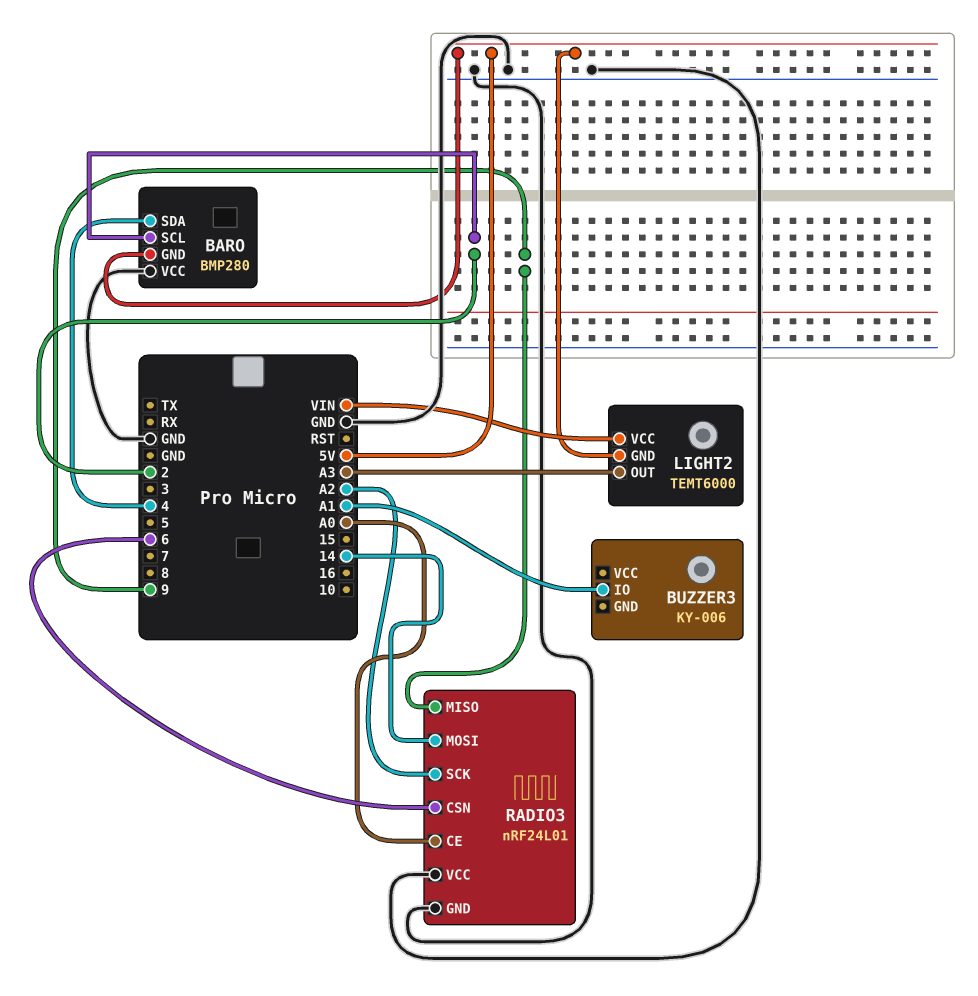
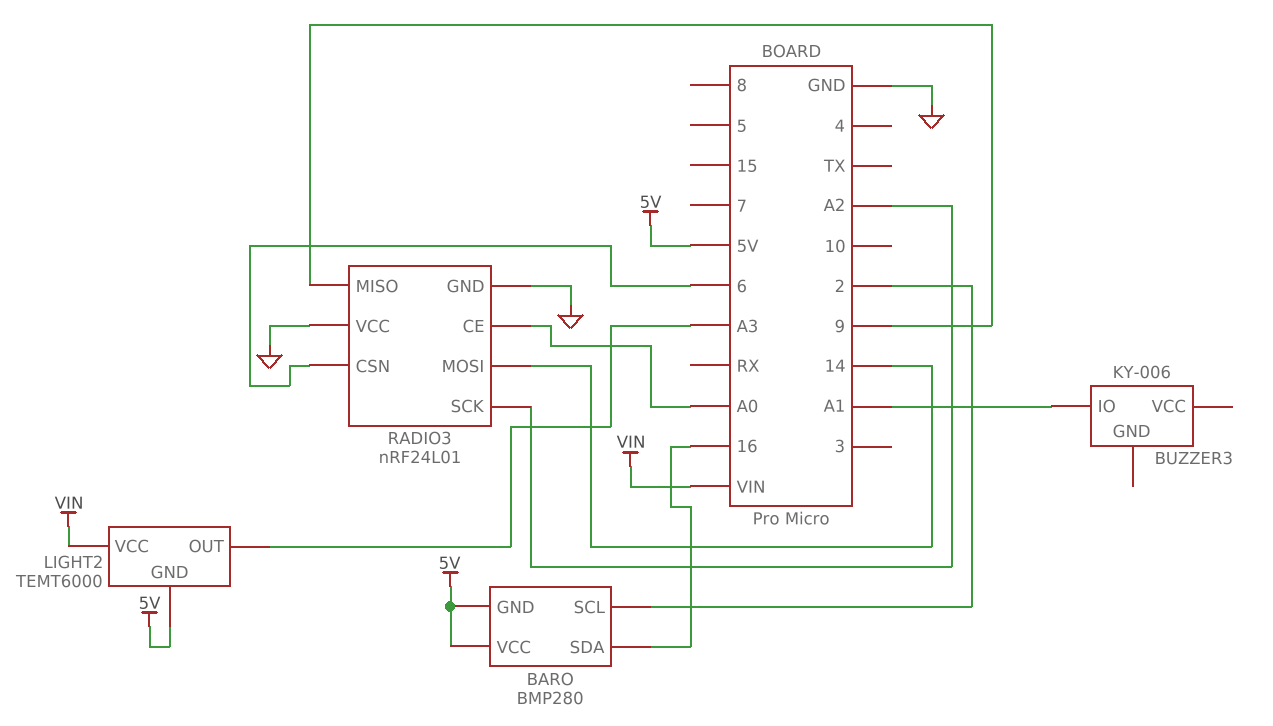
BARO pin SDA: 4 -> 16
BARO pin VCC: GND -> 5V

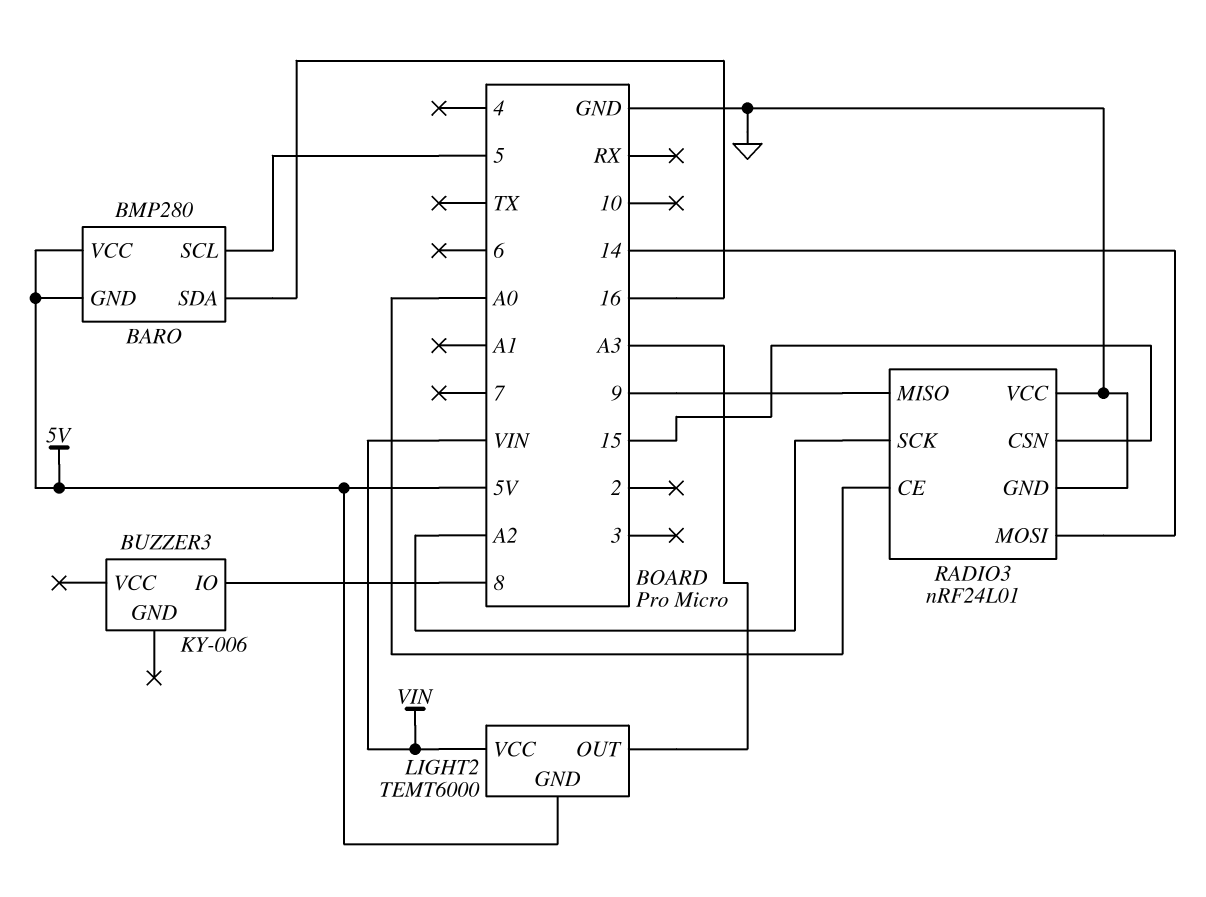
BARO pin SCL: 2 -> 5
BUZZER3 pin IO: A1 -> 8
RADIO3 pin CSN: 6 -> 15

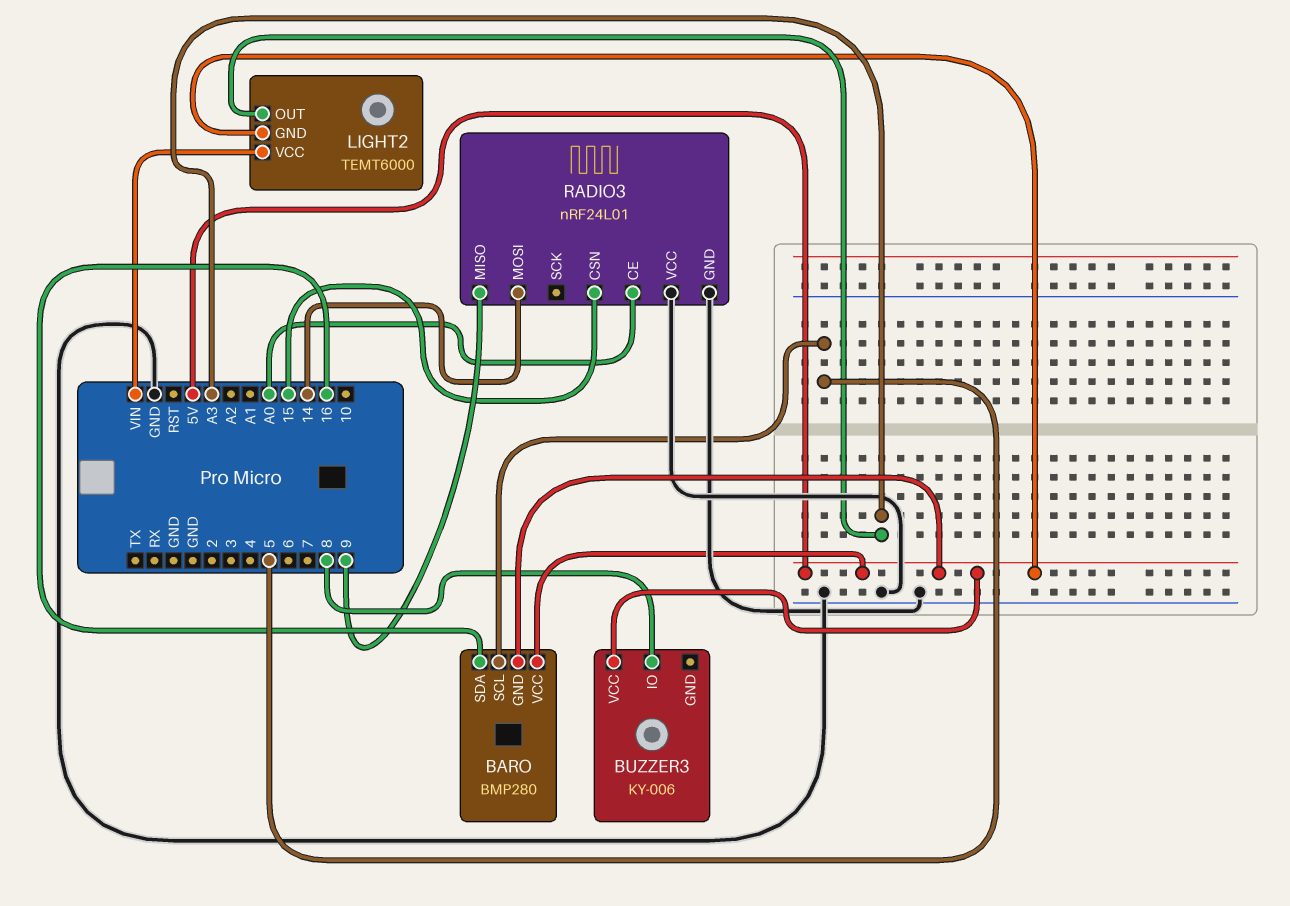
BUZZER3 pin VCC: none -> 5V
RADIO3 pin SCK: A2 -> none

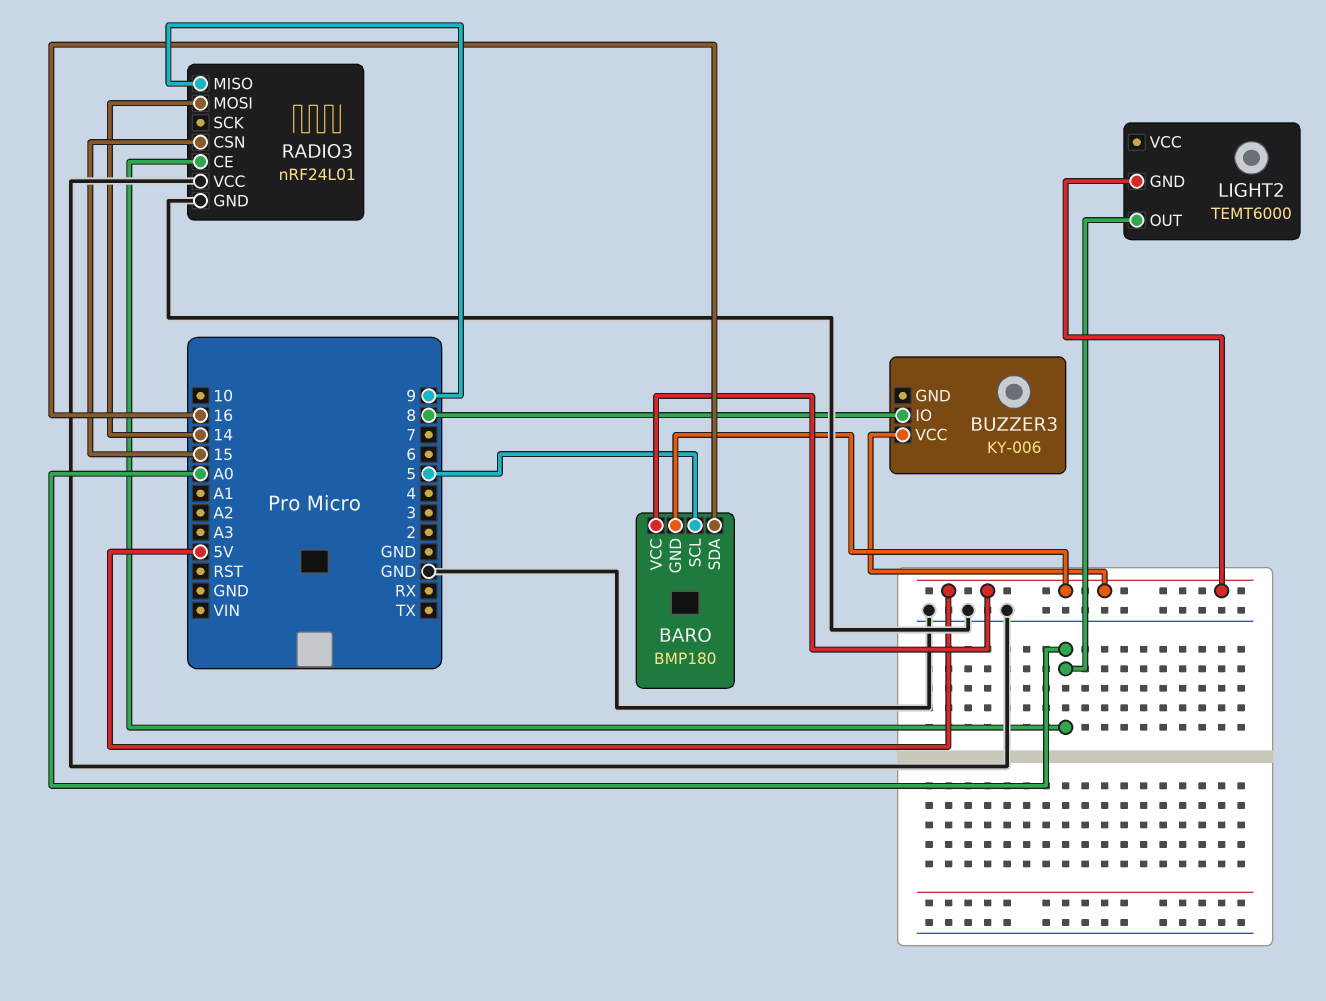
BARO: BMP280 -> BMP180
LIGHT2 pin OUT: A3 -> A0
LIGHT2 pin VCC: VIN -> none

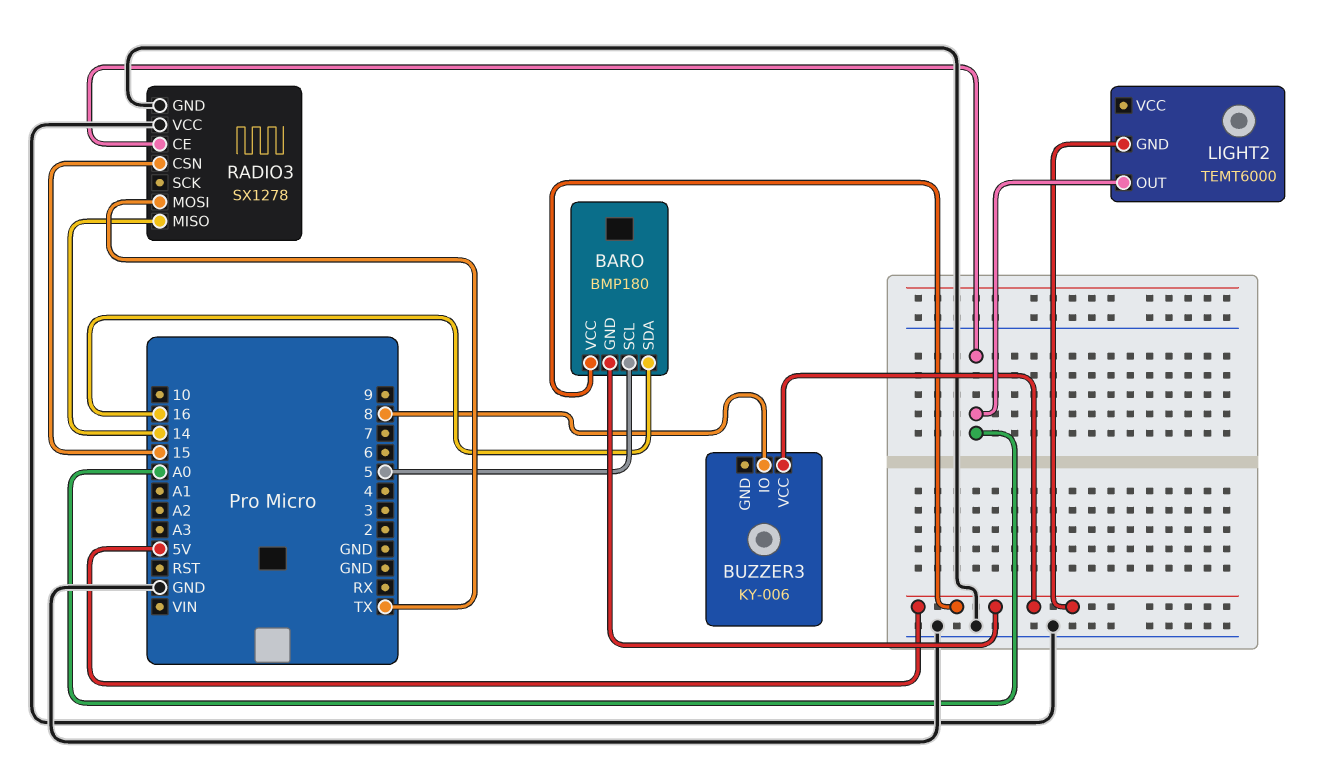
RADIO3: nRF24L01 -> SX1278
RADIO3 pin MISO: 9 -> 14
RADIO3 pin MOSI: 14 -> TX

